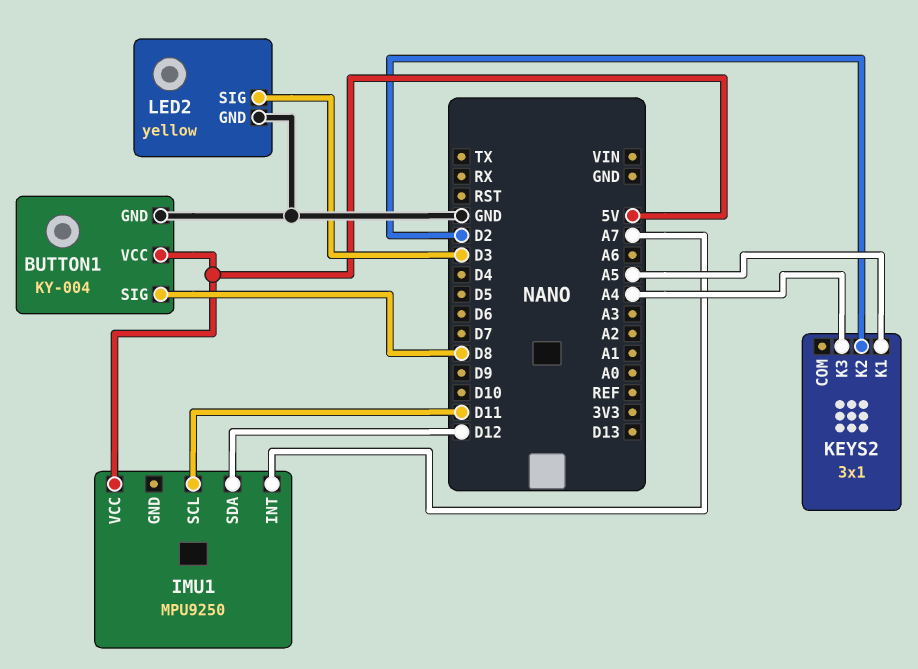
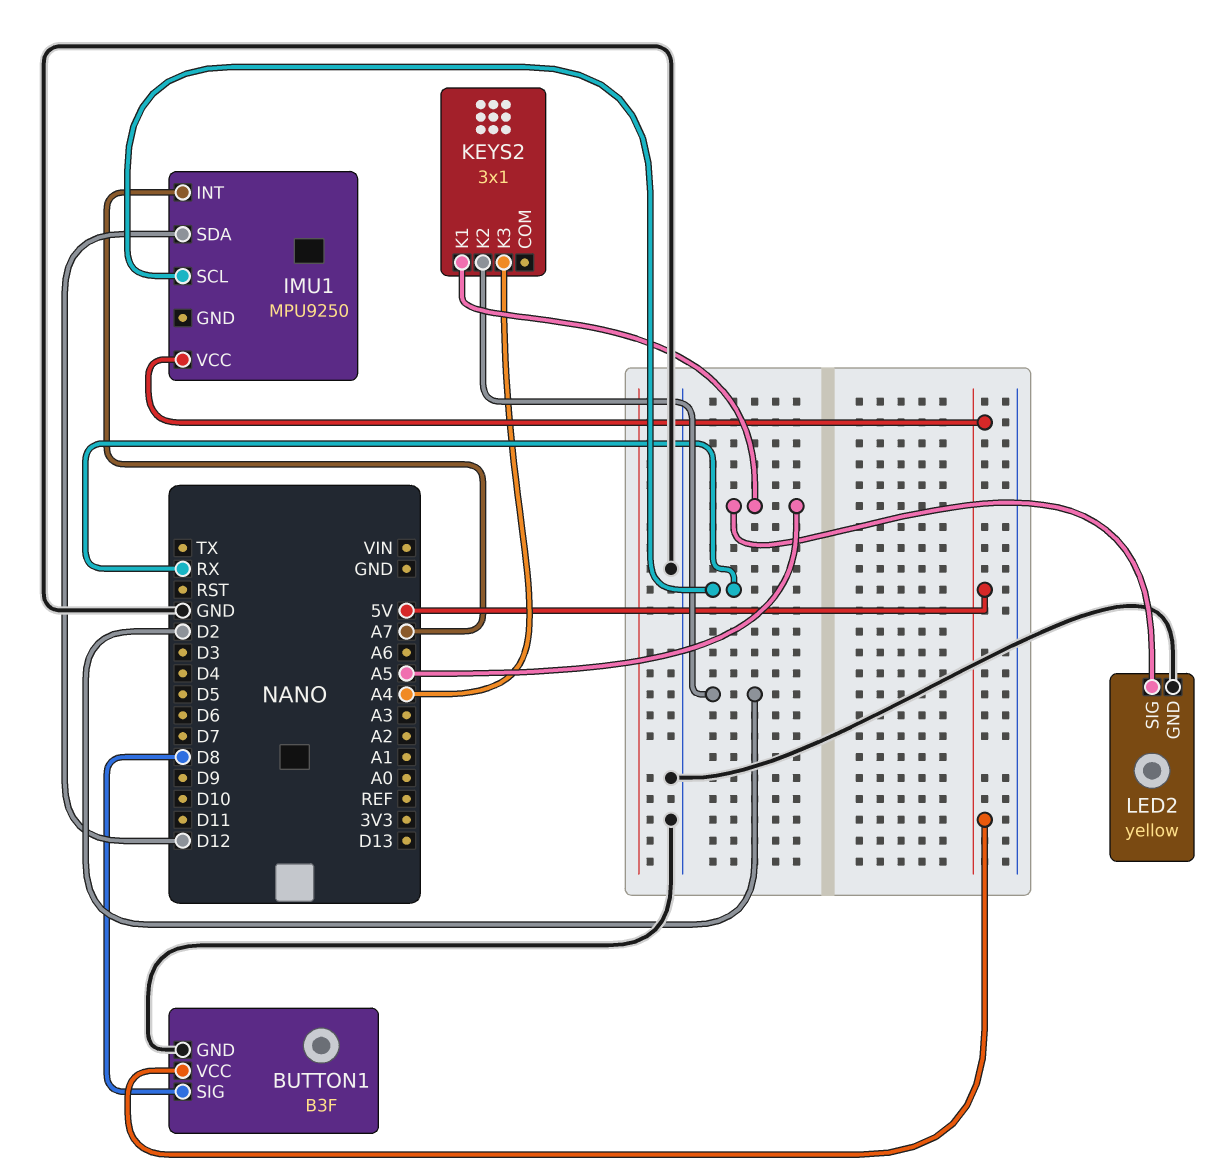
BUTTON1: KY-004 -> B3F
IMU1 pin SCL: D11 -> RX
LED2 pin SIG: D3 -> A5

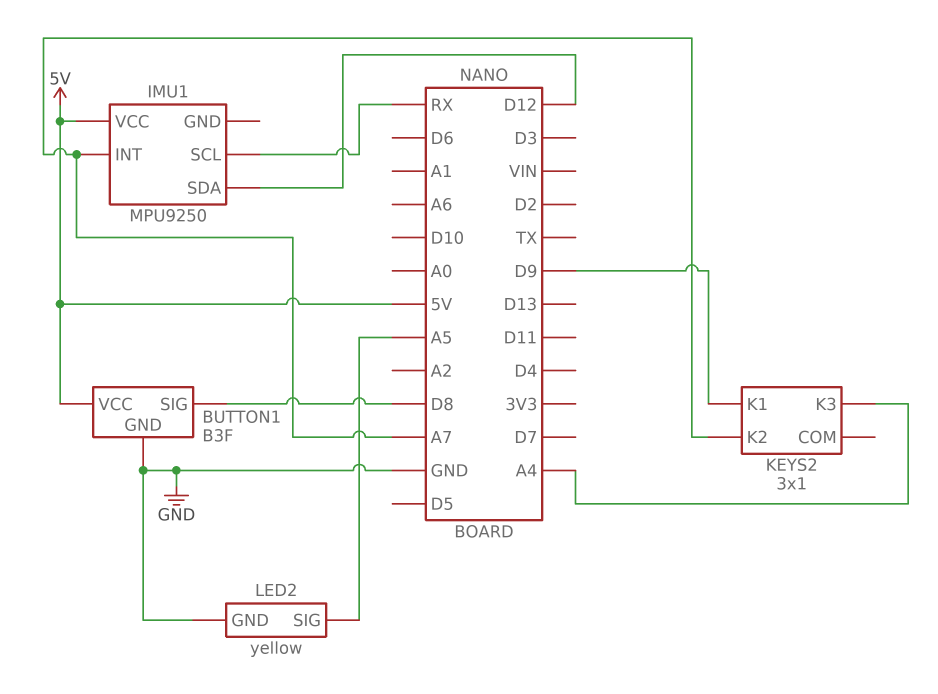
KEYS2 pin K1: A5 -> D9
KEYS2 pin K2: D2 -> A7

